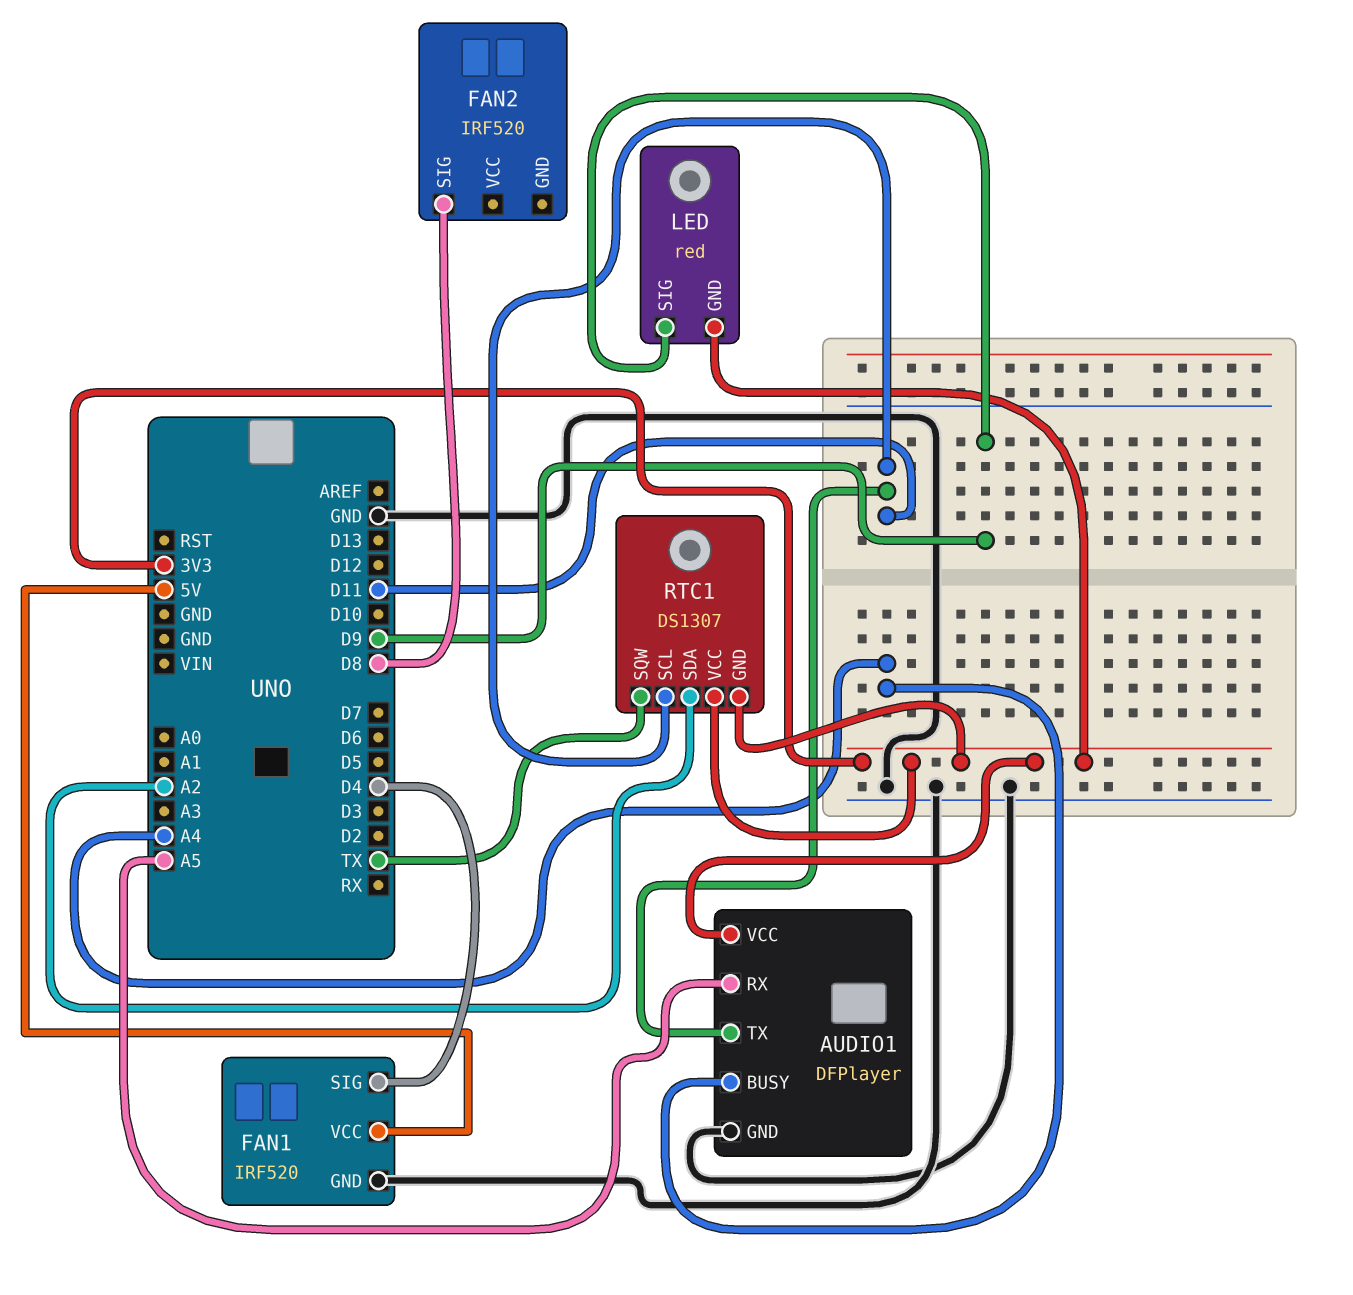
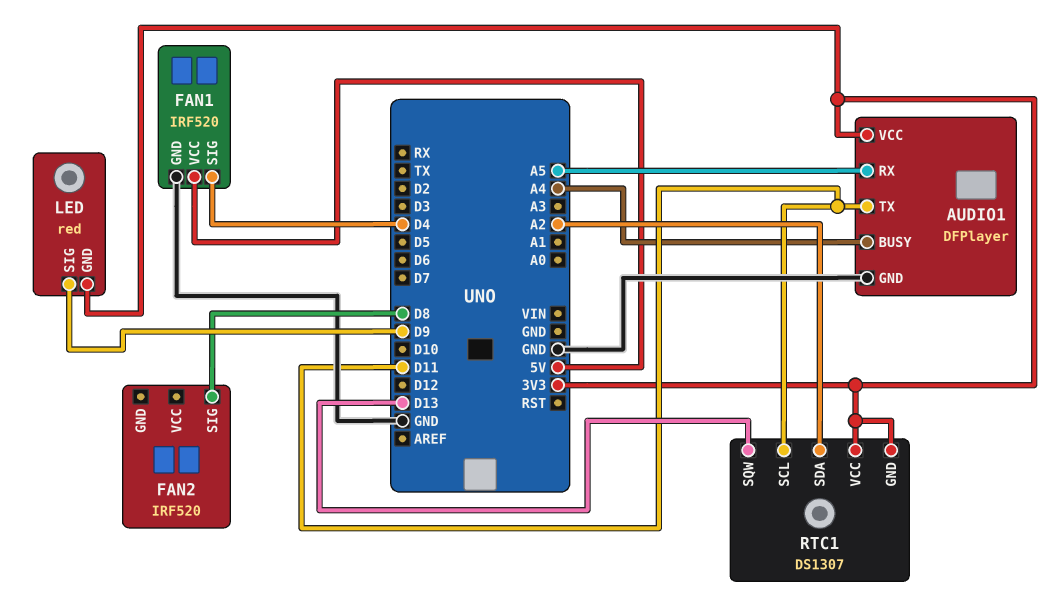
RTC1 pin SQW: TX -> D13

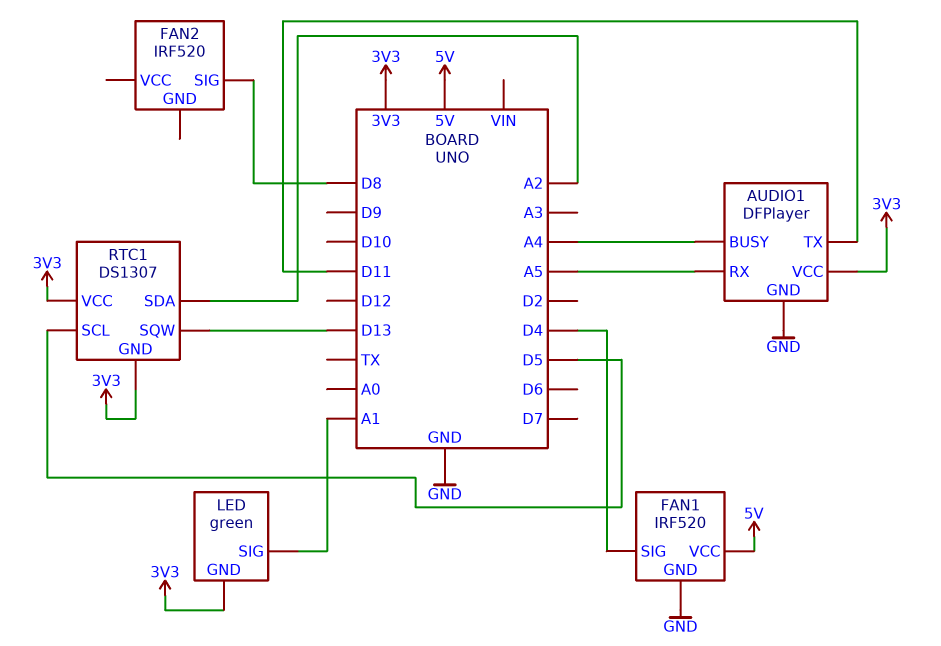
LED: red -> green
LED pin SIG: D9 -> A1
RTC1 pin SCL: D11 -> D5

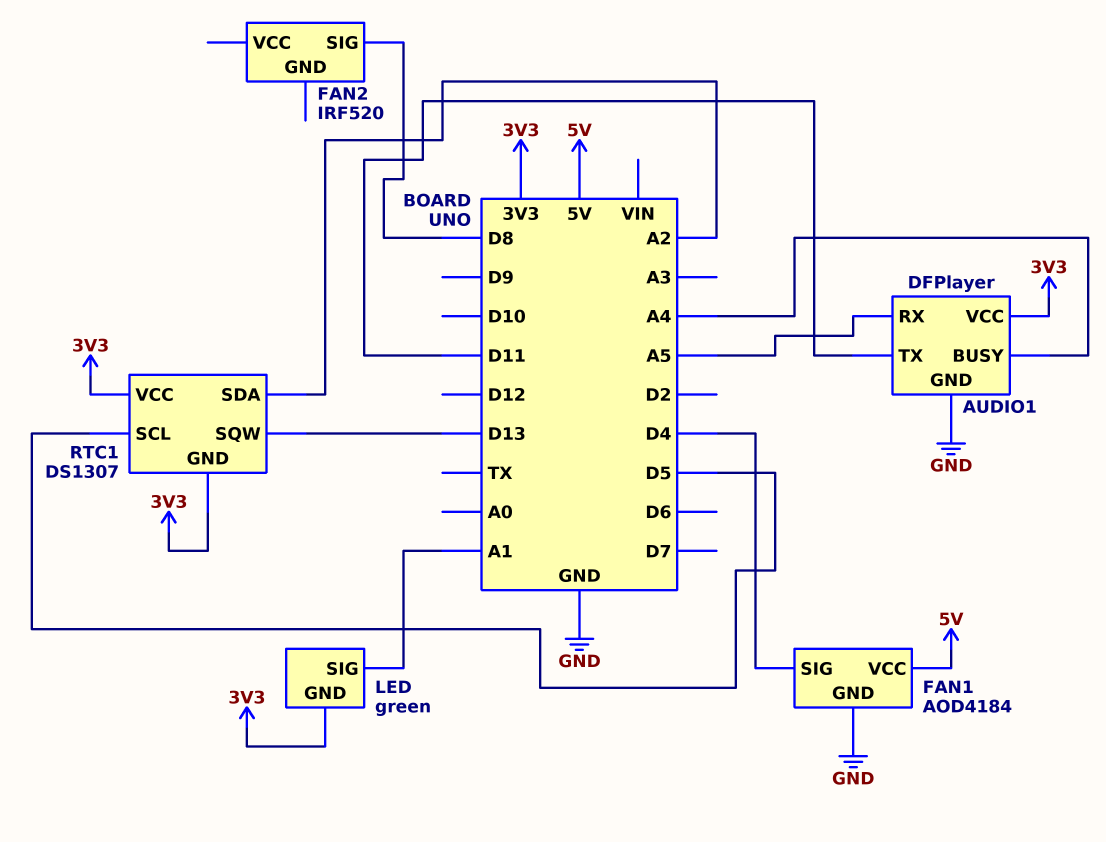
FAN1: IRF520 -> AOD4184

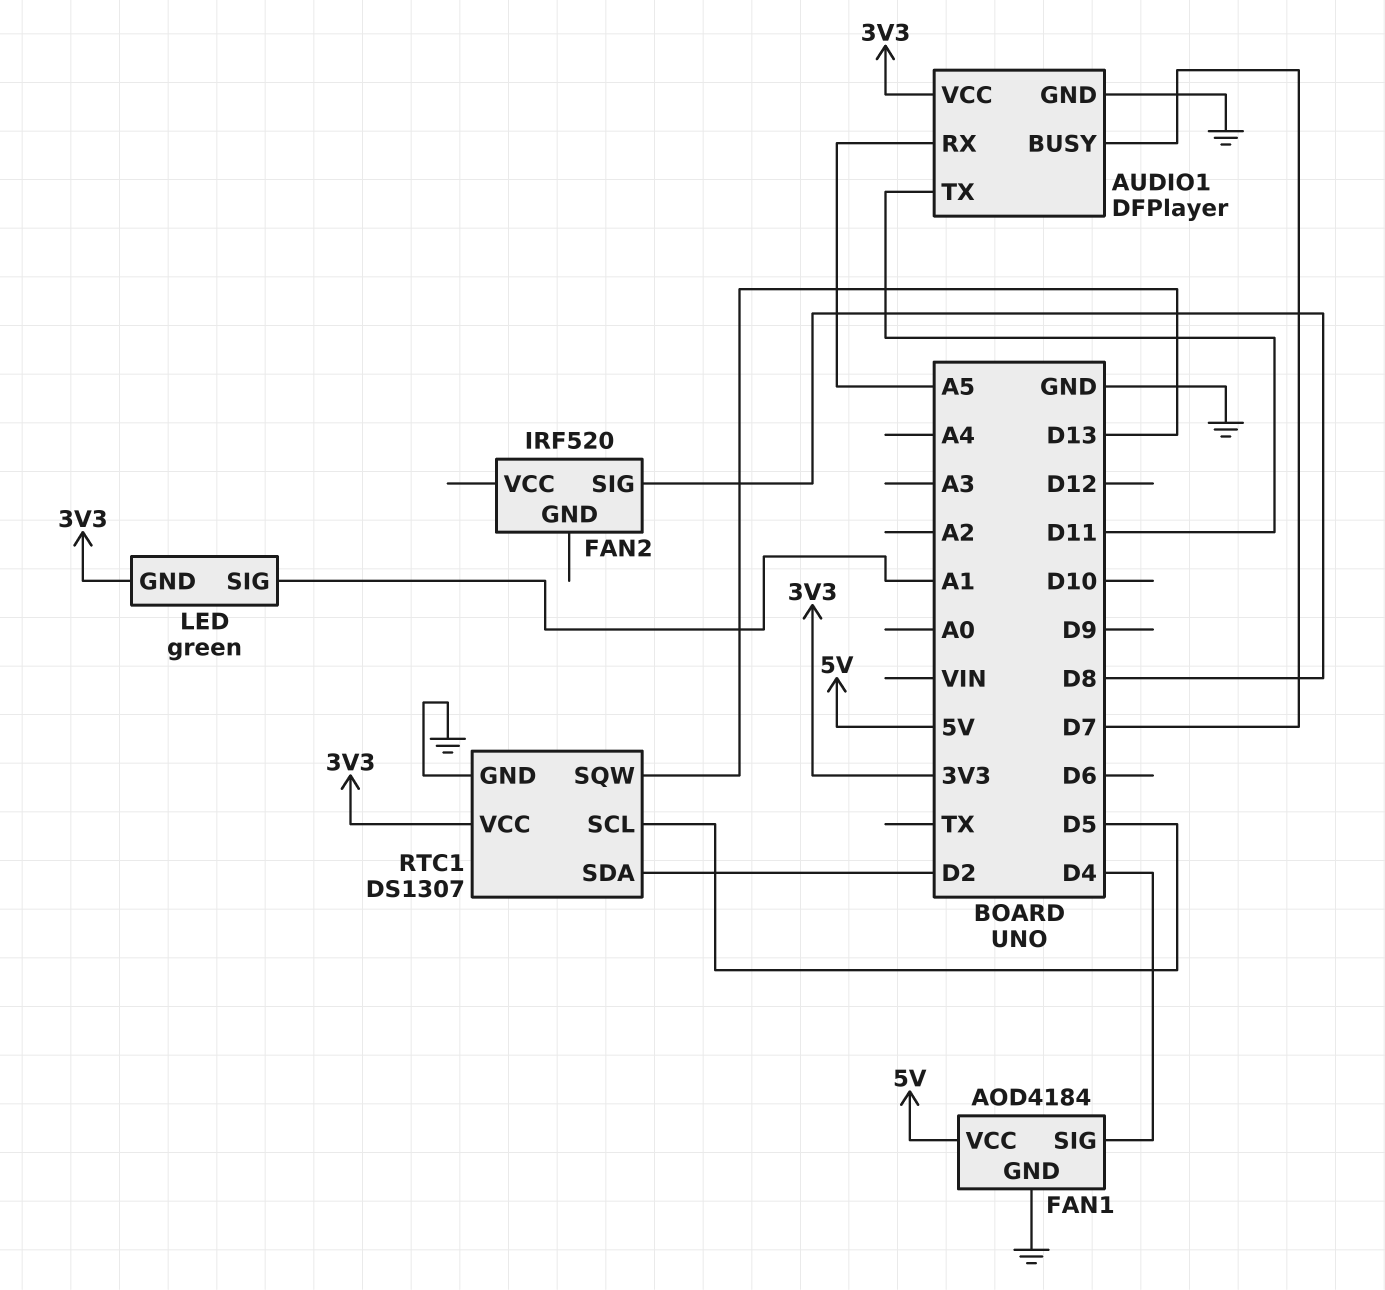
AUDIO1 pin BUSY: A4 -> D7
RTC1 pin GND: 3V3 -> GND
RTC1 pin SDA: A2 -> D2

